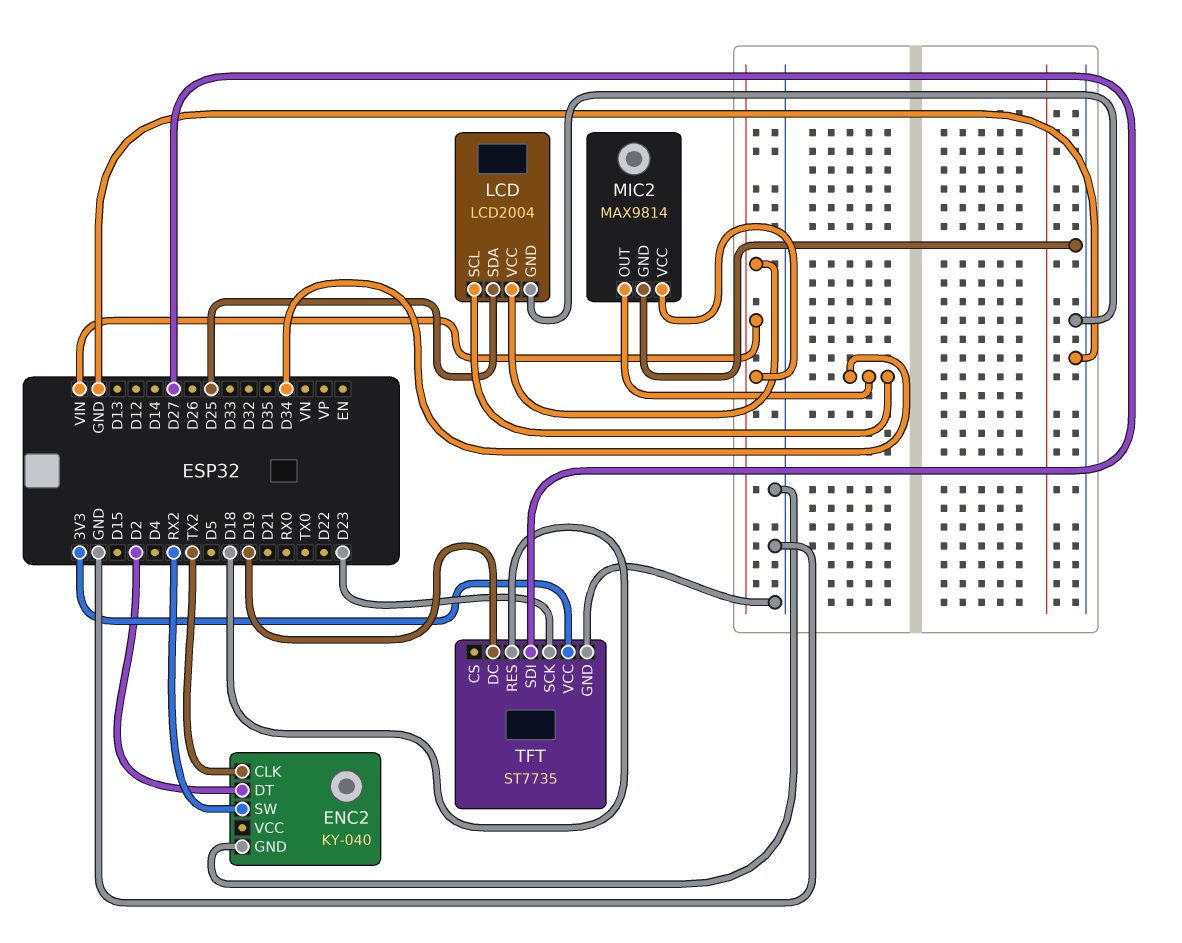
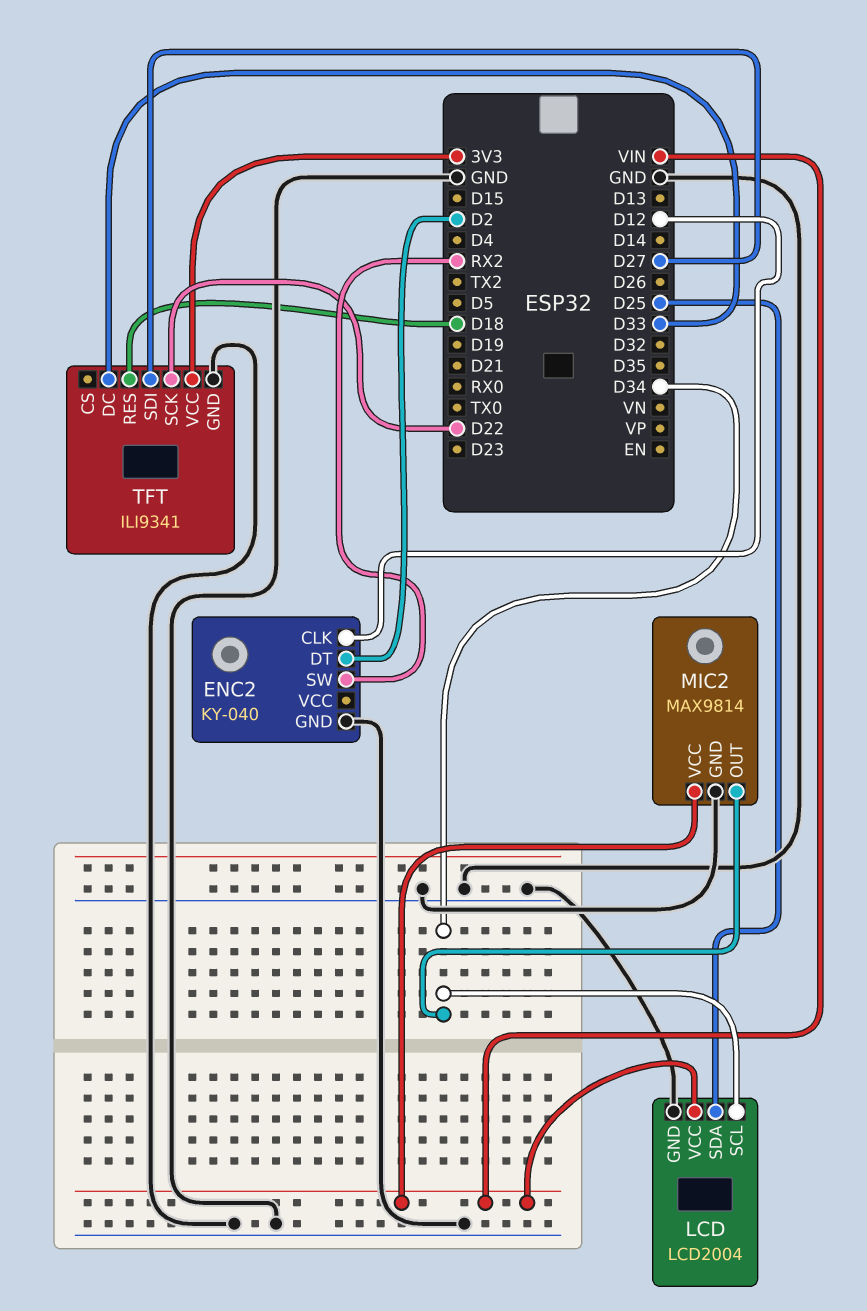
ENC2 pin CLK: TX2 -> D12
TFT: ST7735 -> ILI9341
TFT pin DC: D19 -> D33
TFT pin SCK: D23 -> D22

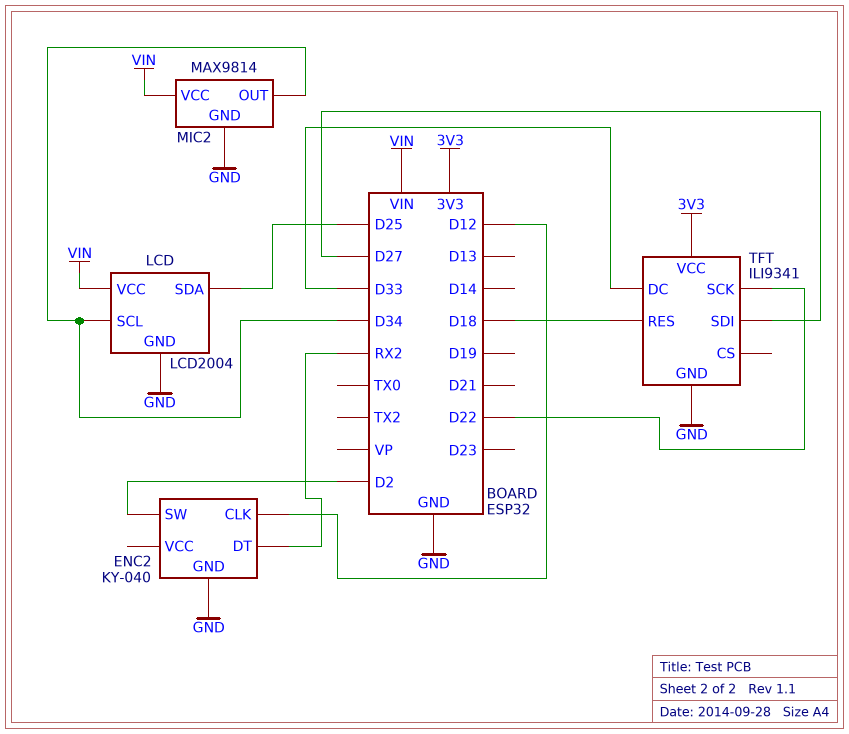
ENC2 pin DT: D2 -> RX2
ENC2 pin SW: RX2 -> D2

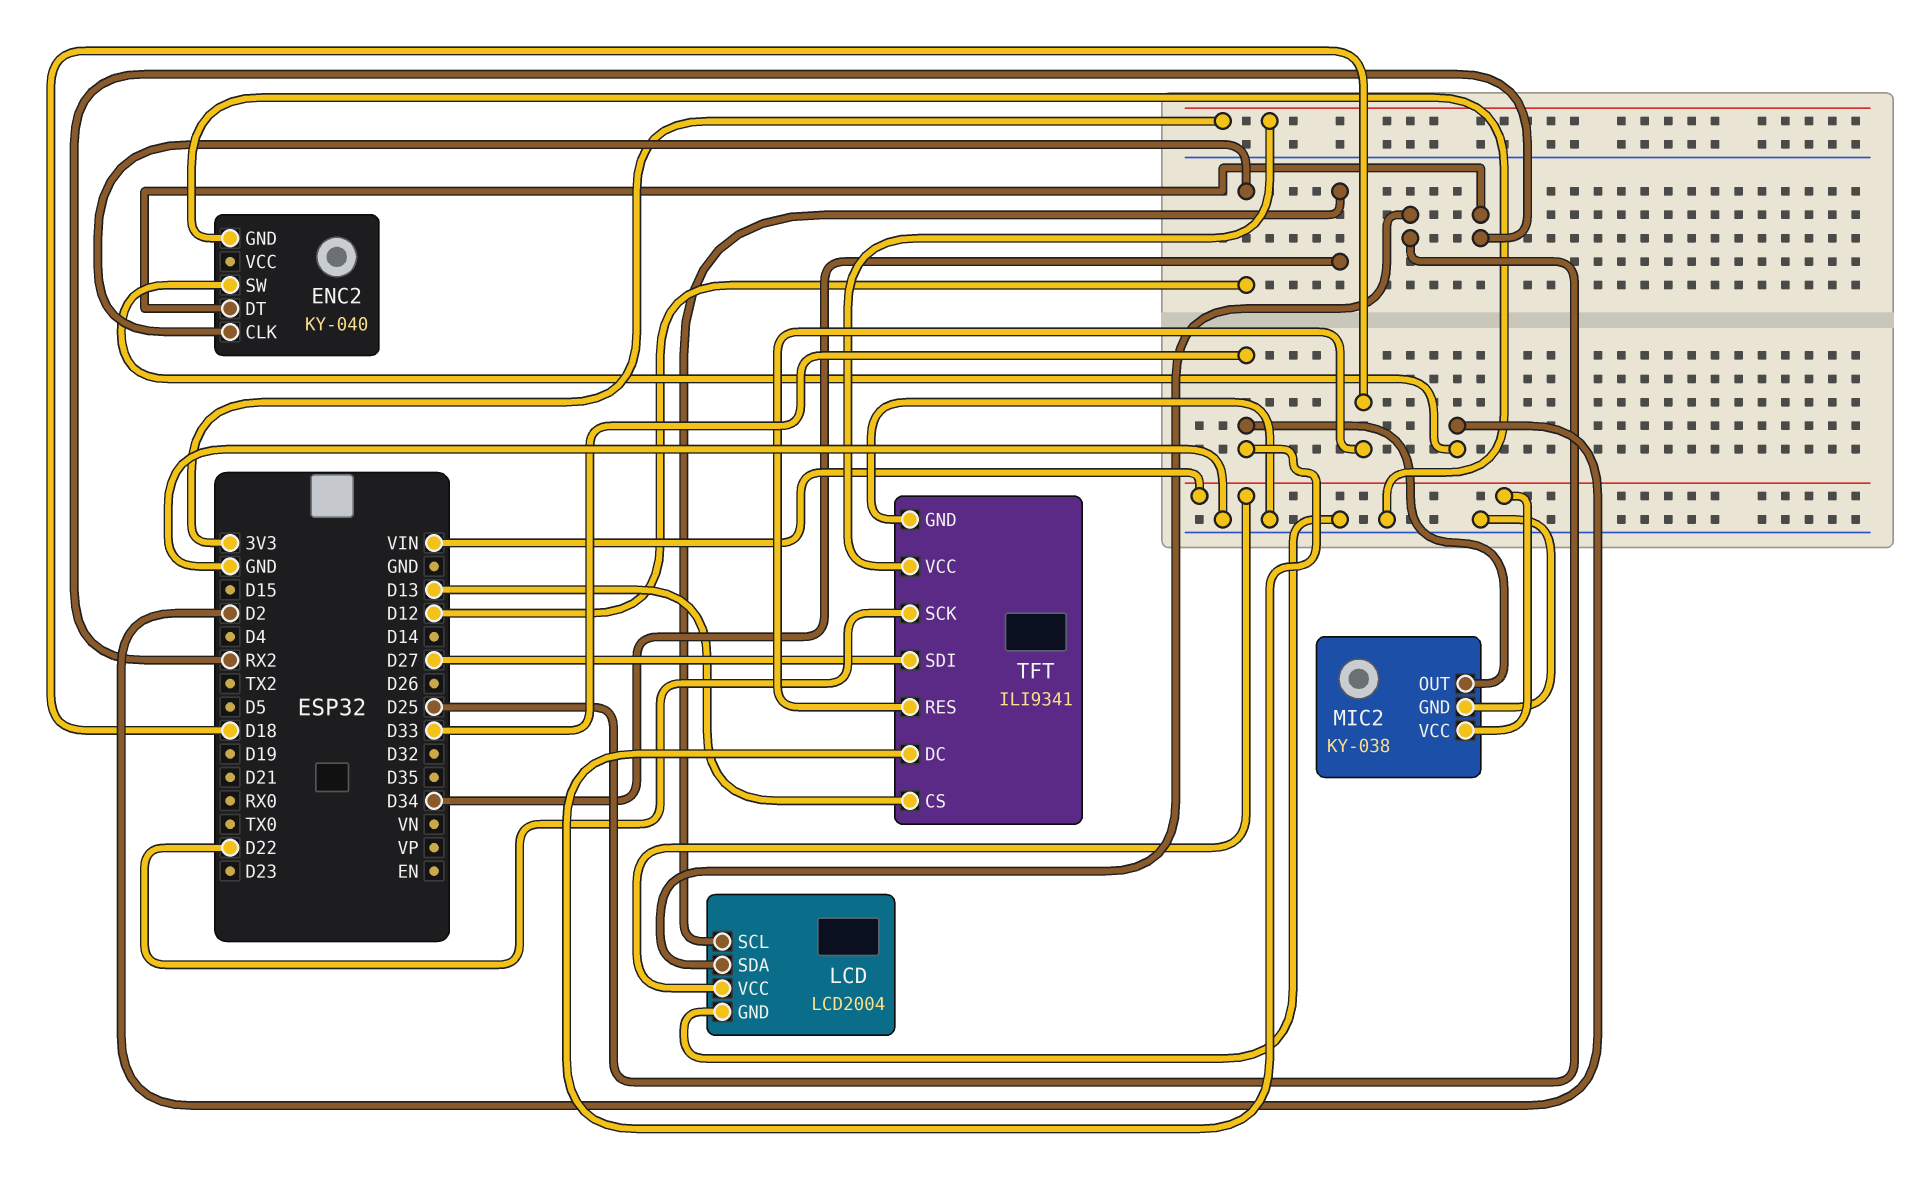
MIC2: MAX9814 -> KY-038
MIC2 pin OUT: D34 -> D33
TFT pin CS: none -> D13

